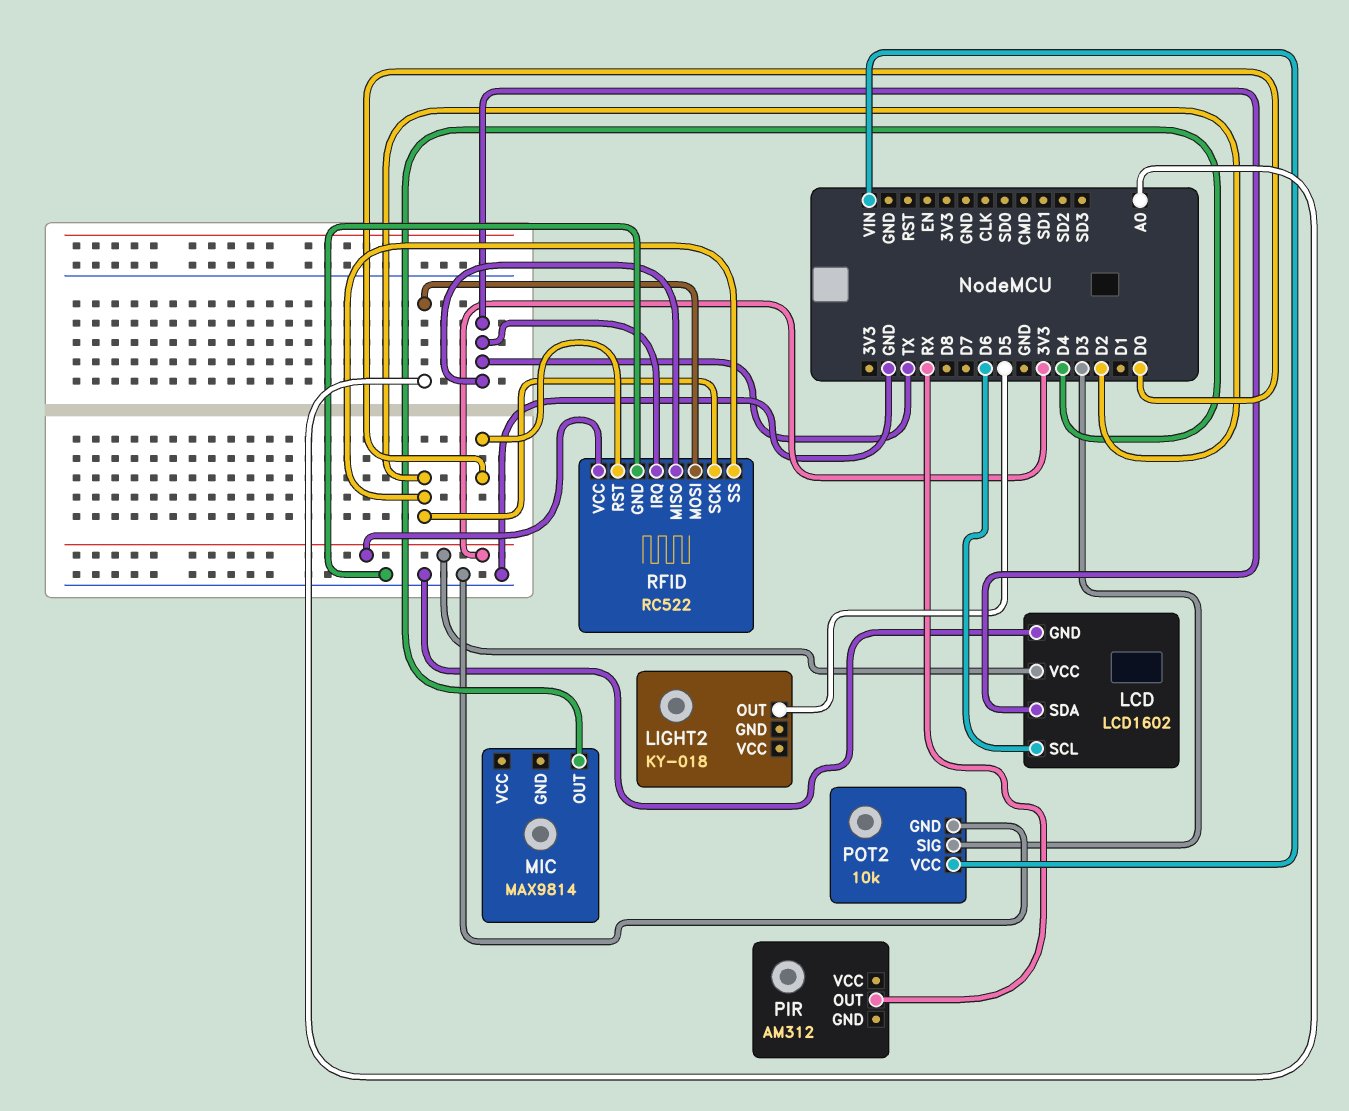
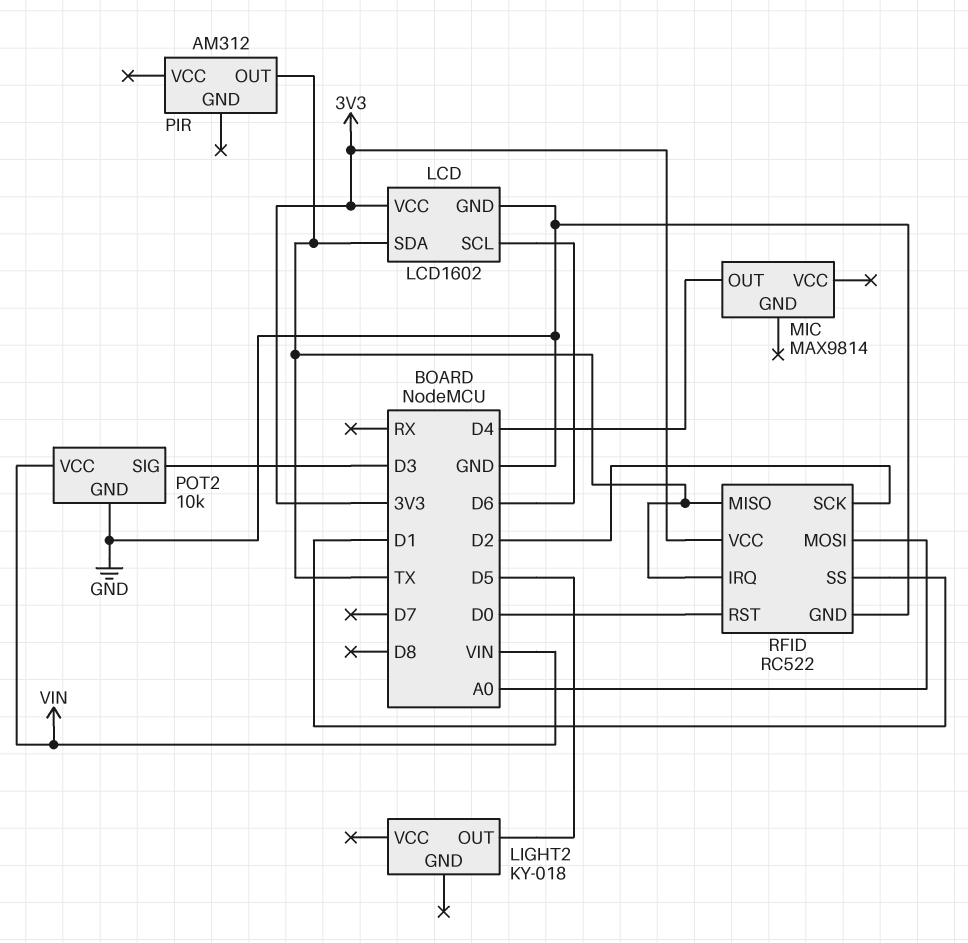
PIR pin OUT: RX -> TX
RFID pin SS: D2 -> D1

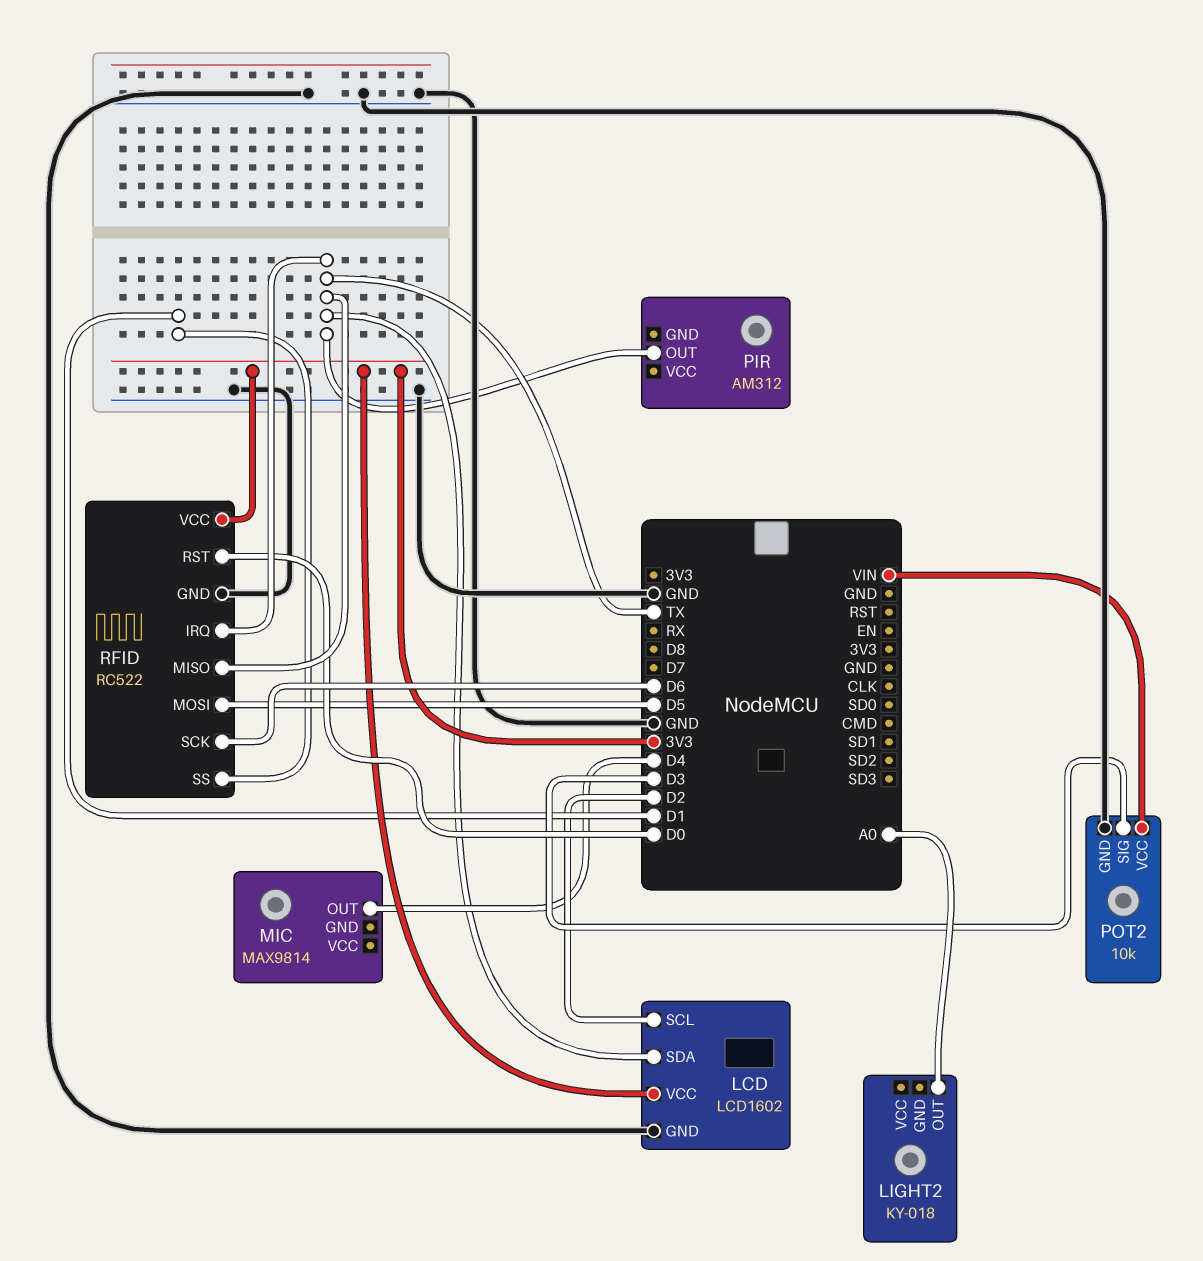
LCD pin SCL: D6 -> D2
LIGHT2 pin OUT: D5 -> A0
RFID pin MOSI: A0 -> D5
RFID pin SCK: D2 -> D6

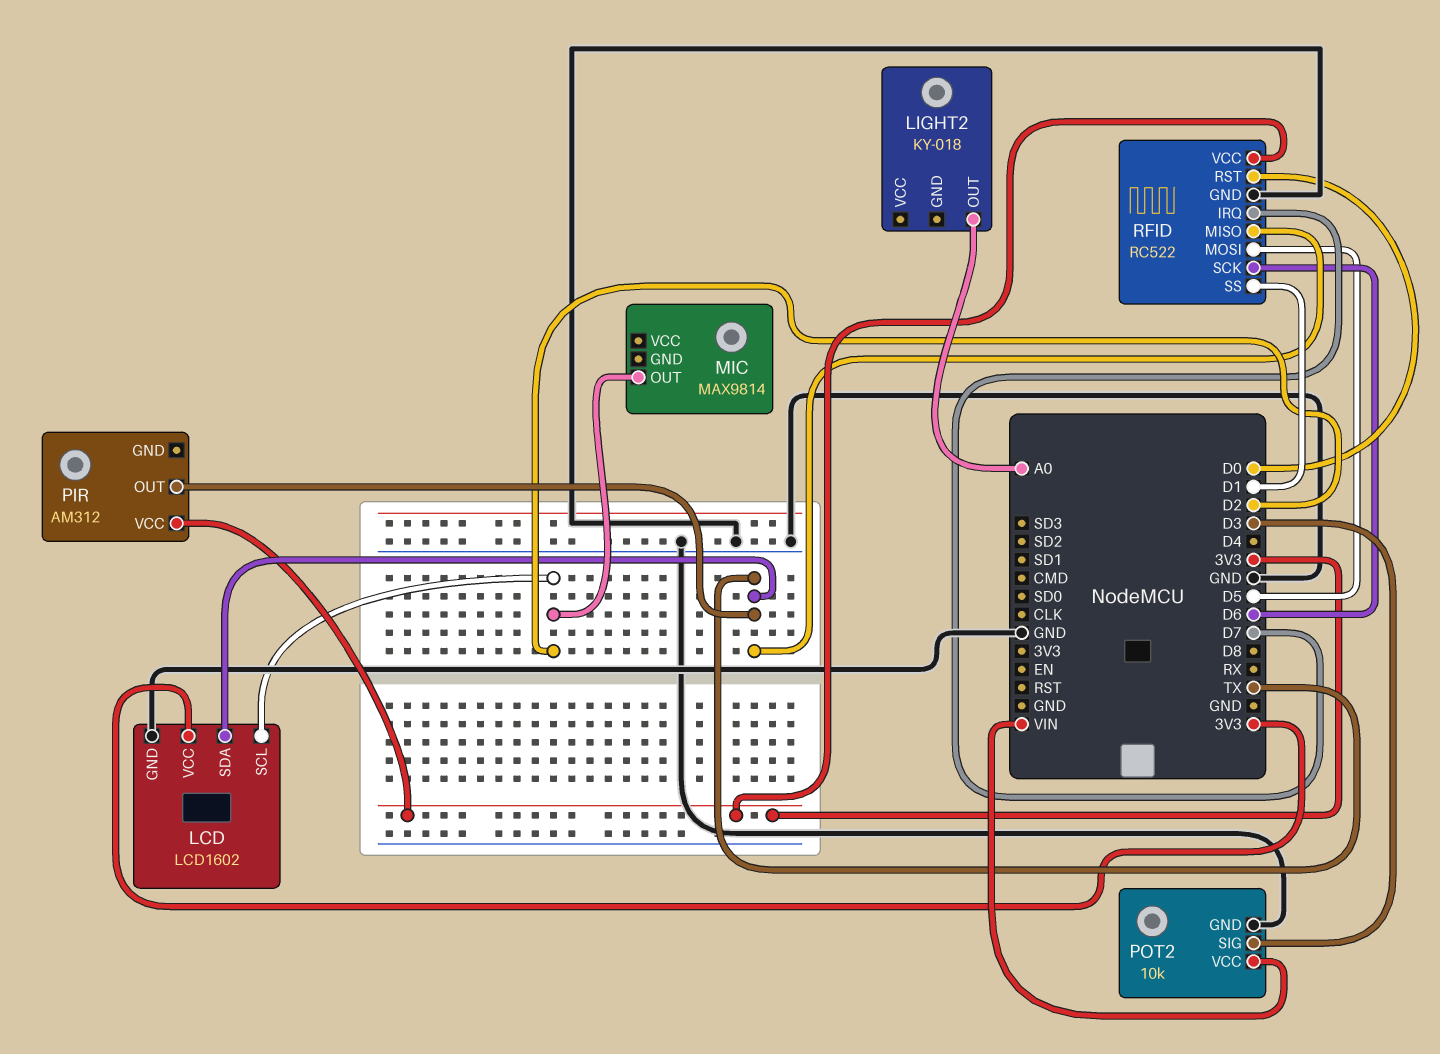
MIC pin OUT: D4 -> D2
PIR pin VCC: none -> 3V3
RFID pin IRQ: TX -> D7

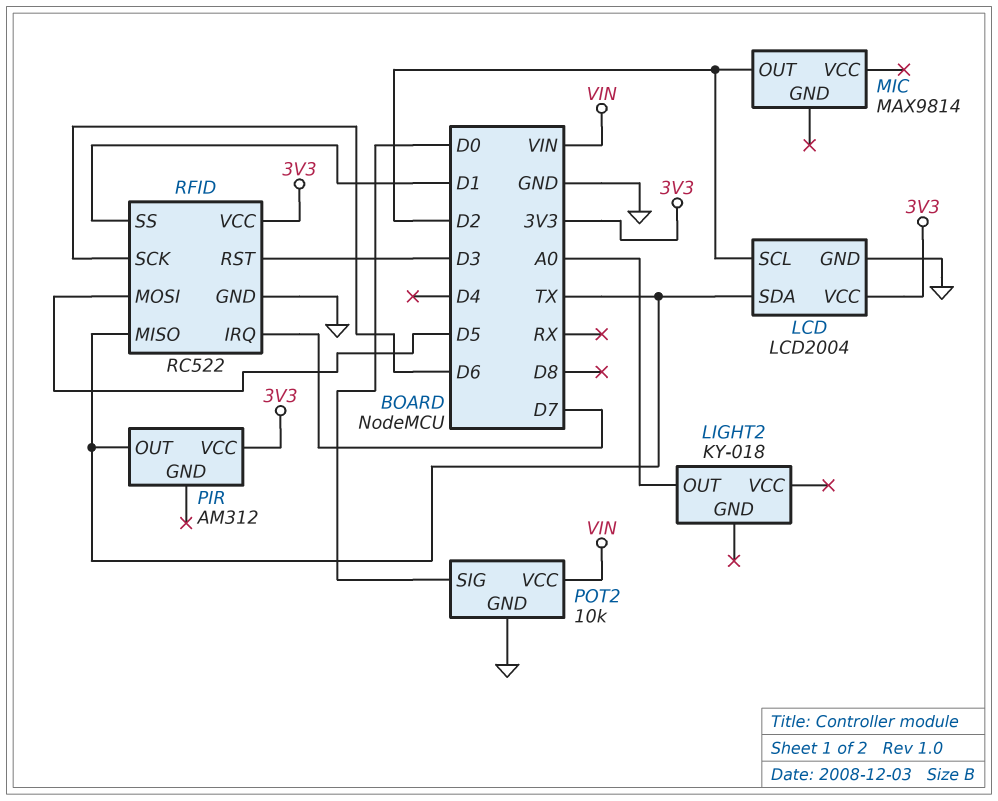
LCD: LCD1602 -> LCD2004
POT2 pin SIG: D3 -> D0
RFID pin RST: D0 -> D3

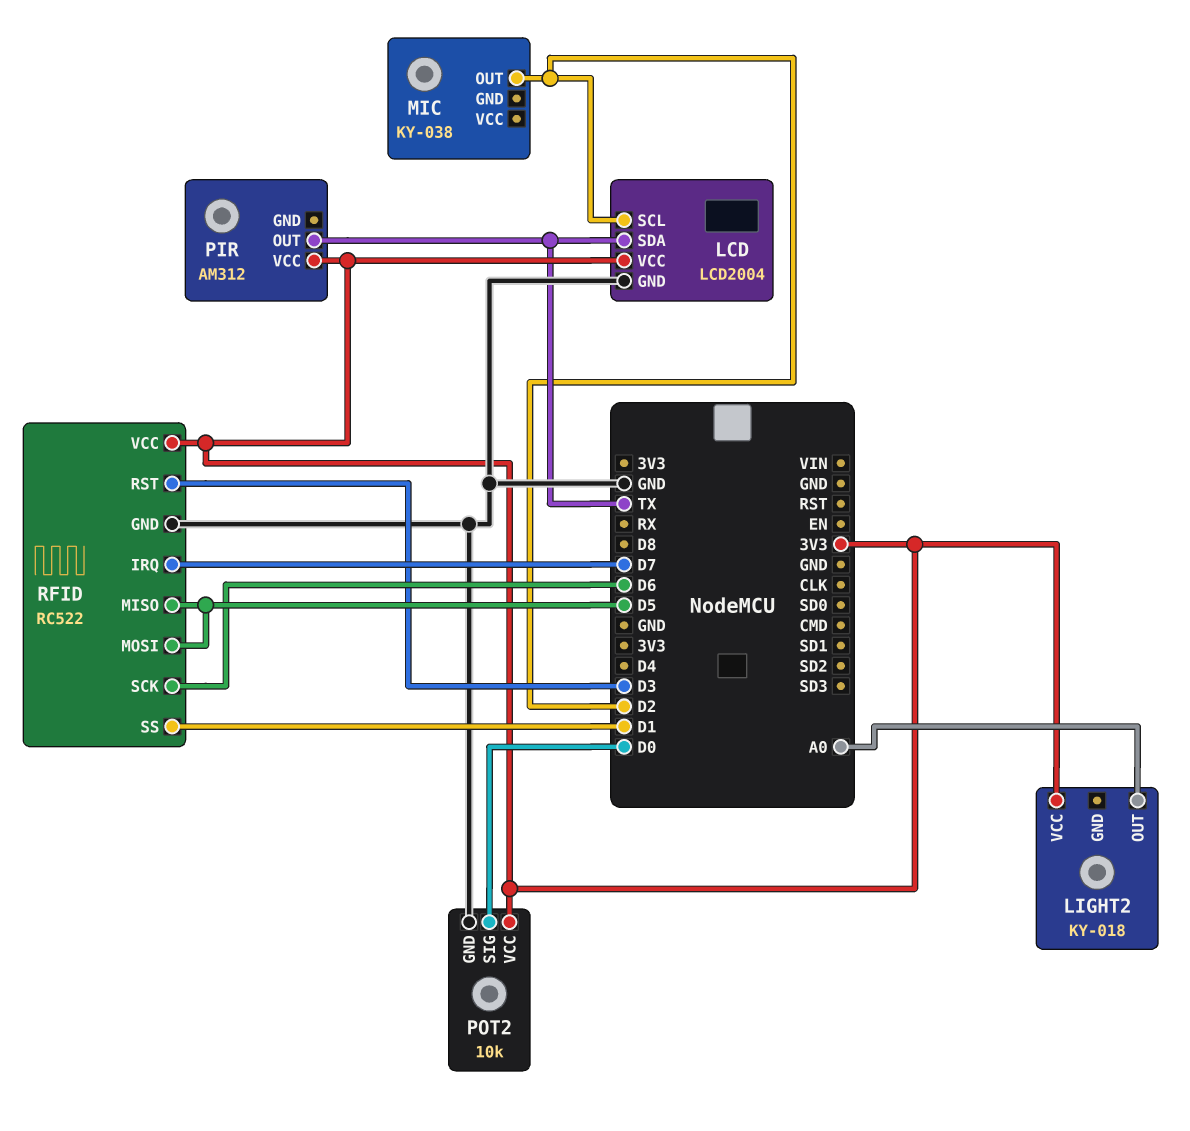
LIGHT2 pin VCC: none -> 3V3
MIC: MAX9814 -> KY-038
POT2 pin VCC: VIN -> 3V3
RFID pin MISO: TX -> D5

